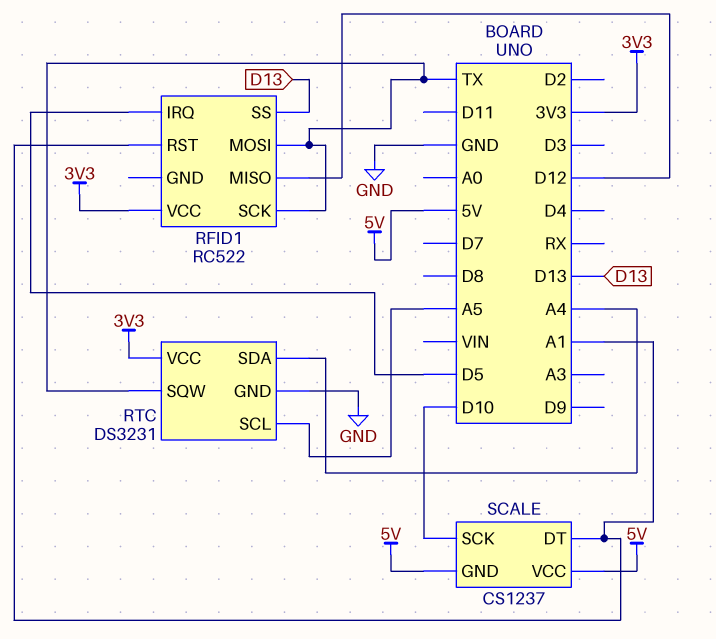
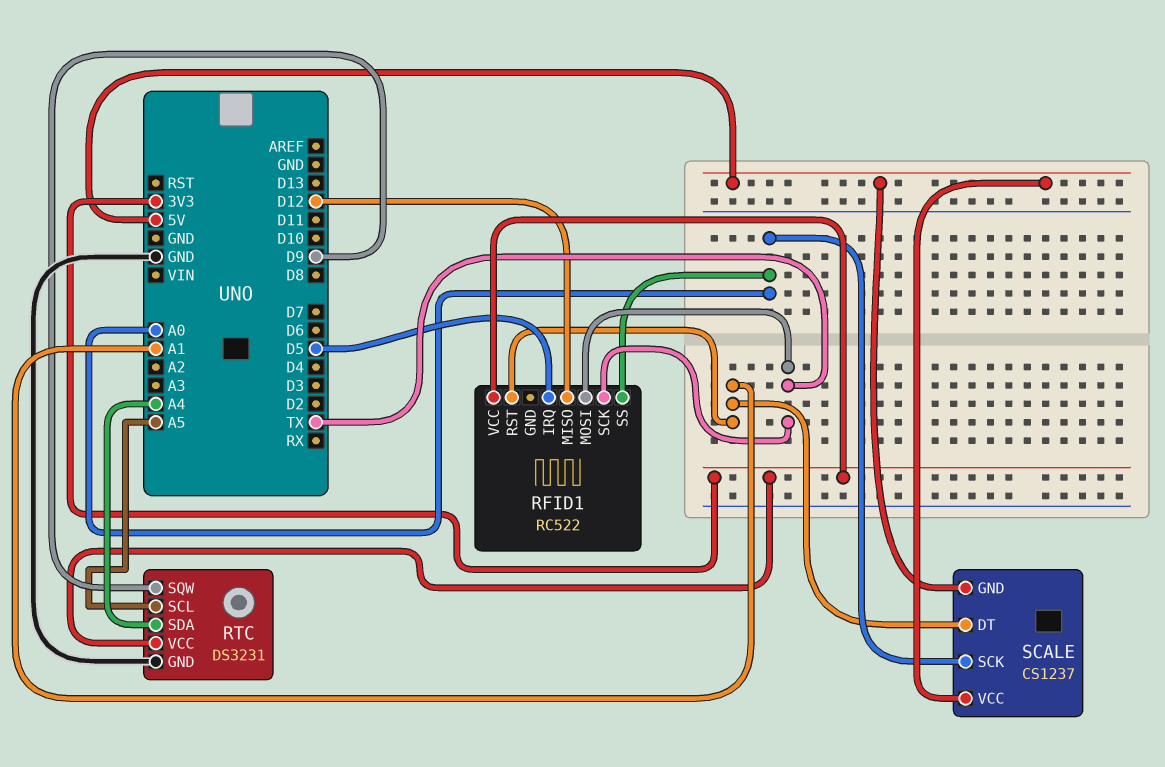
RFID1 pin SS: D13 -> A0
RTC pin SQW: TX -> D9
SCALE pin SCK: D10 -> A0

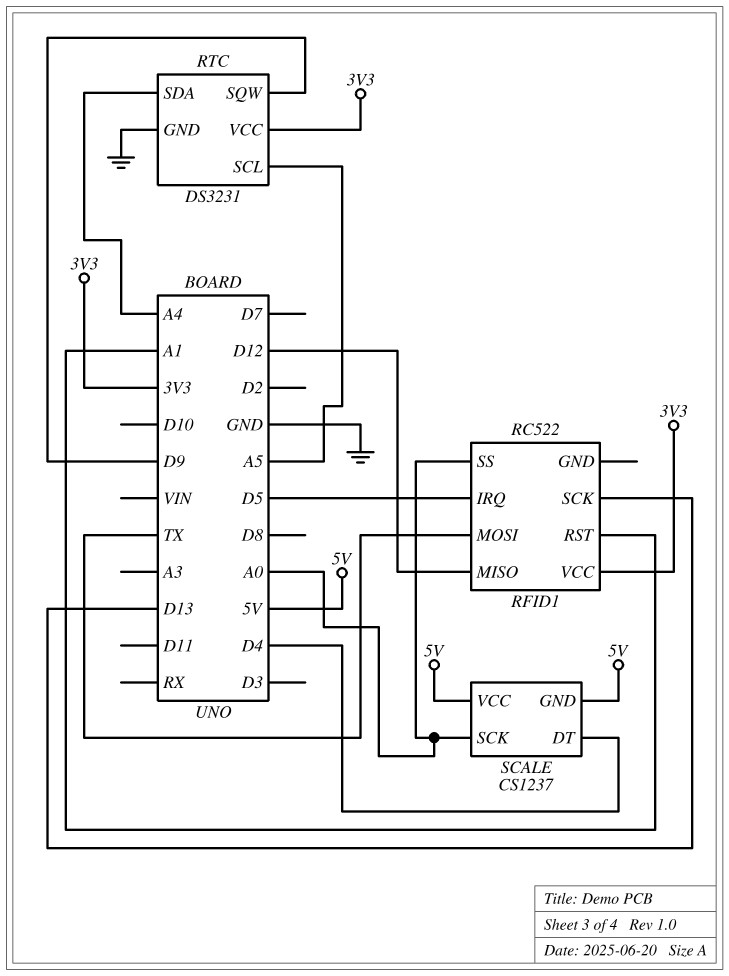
RFID1 pin SCK: TX -> D13
SCALE pin DT: A1 -> D4

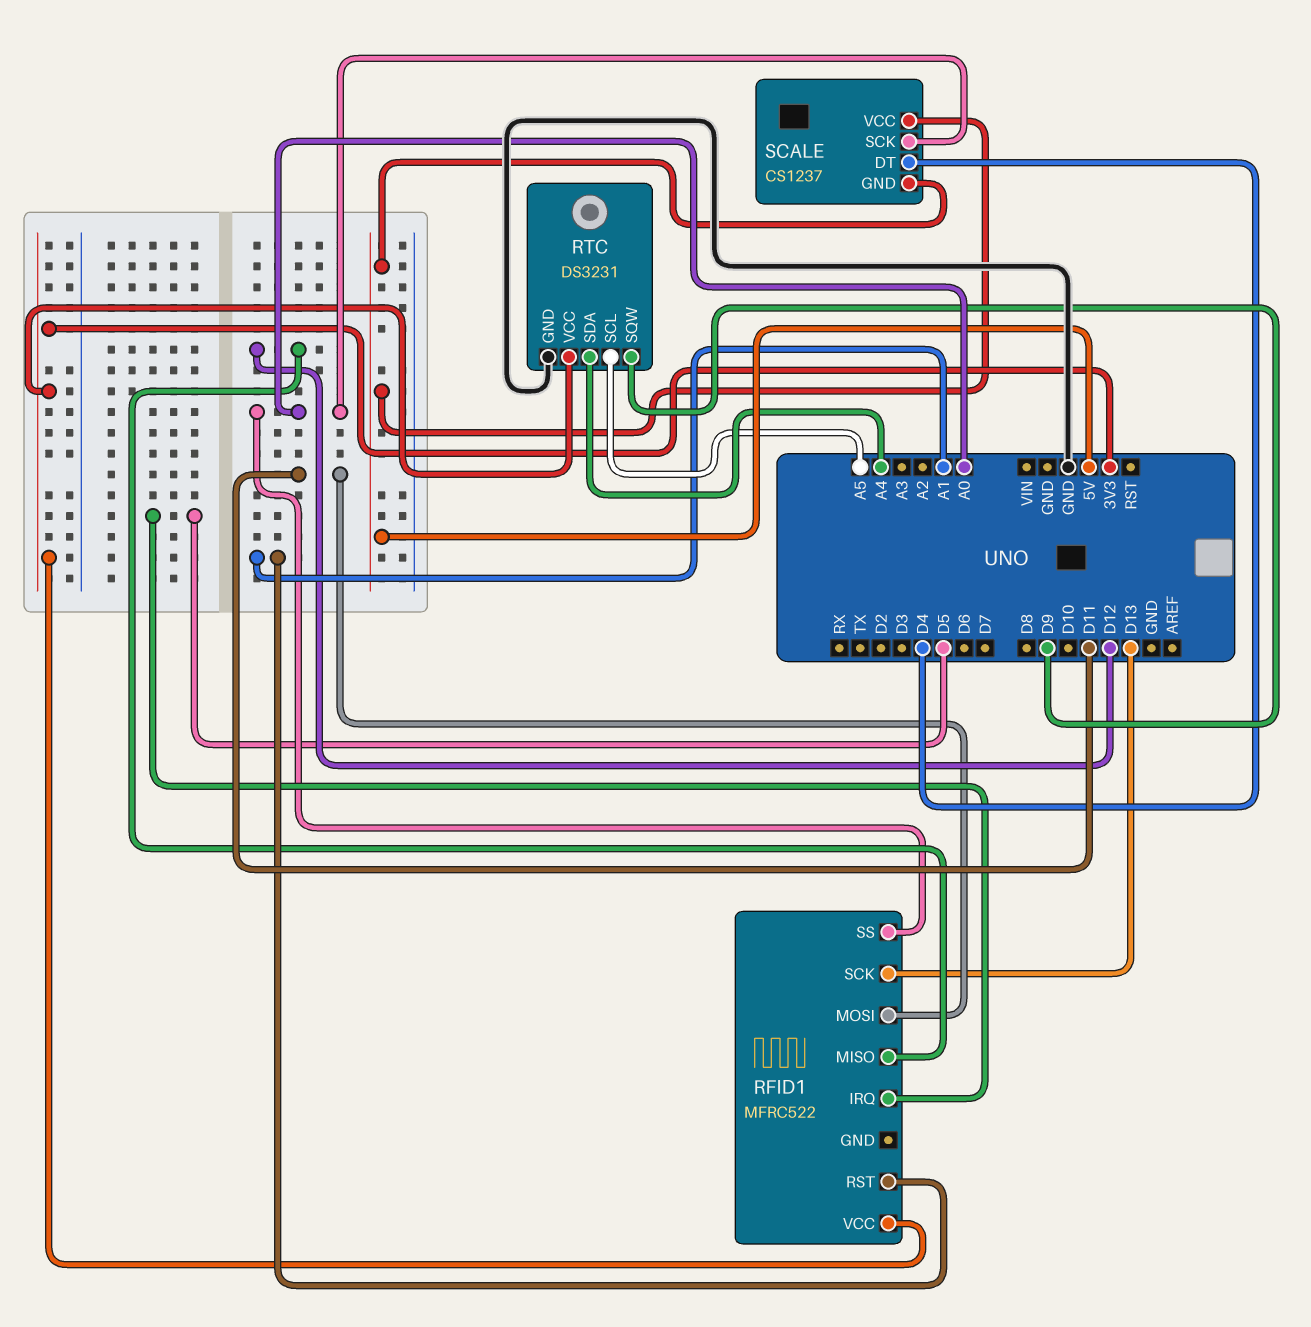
RFID1: RC522 -> MFRC522
RFID1 pin MOSI: TX -> D11

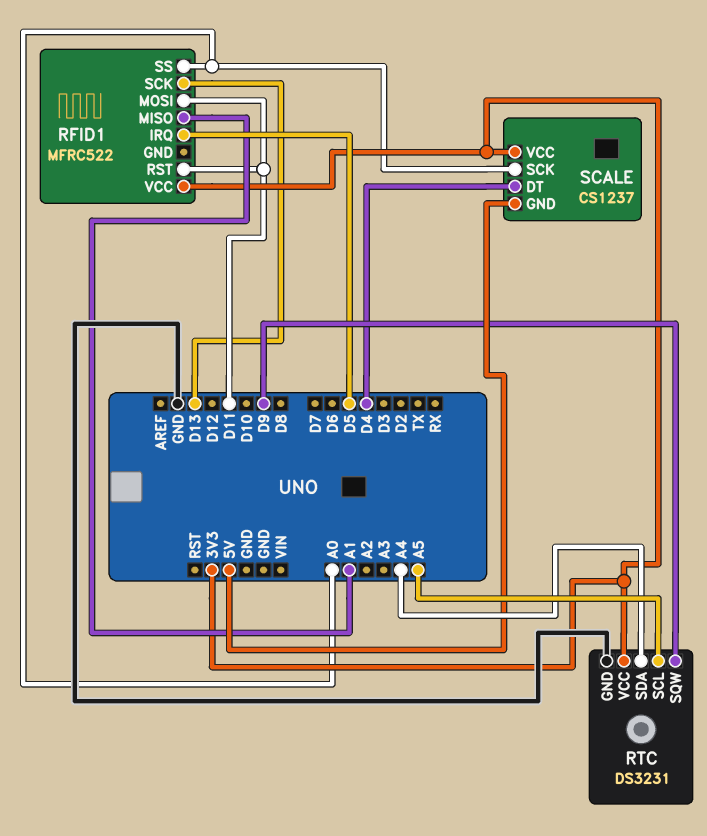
RFID1 pin MISO: D12 -> A1
RFID1 pin RST: A1 -> D11
SCALE pin VCC: 5V -> 3V3

